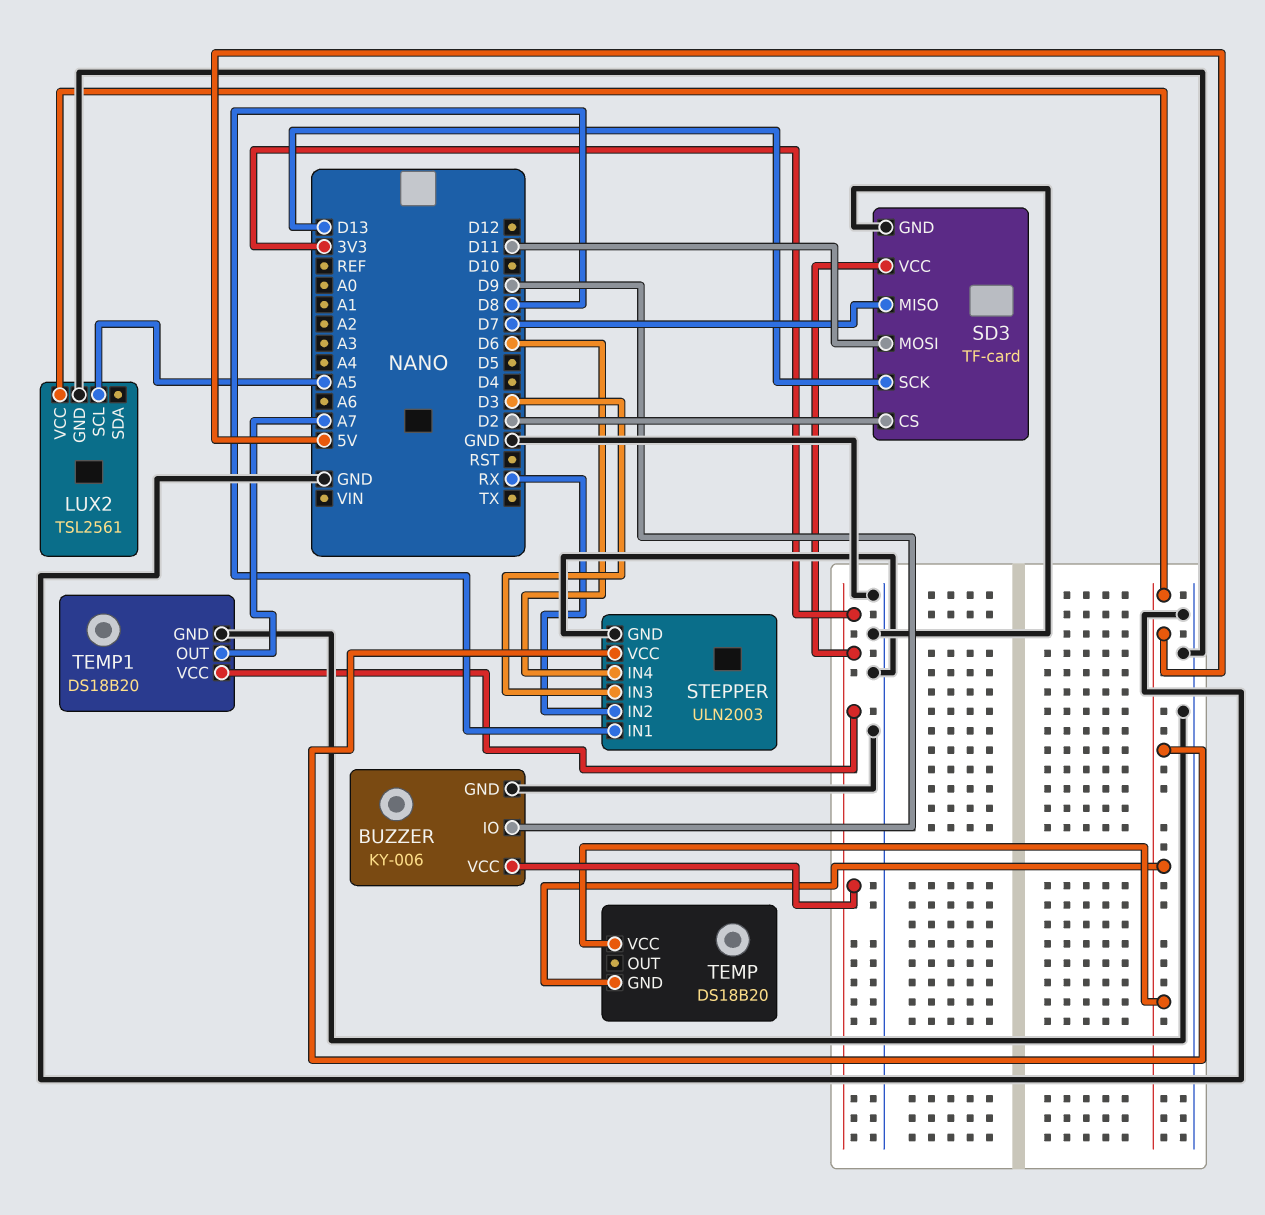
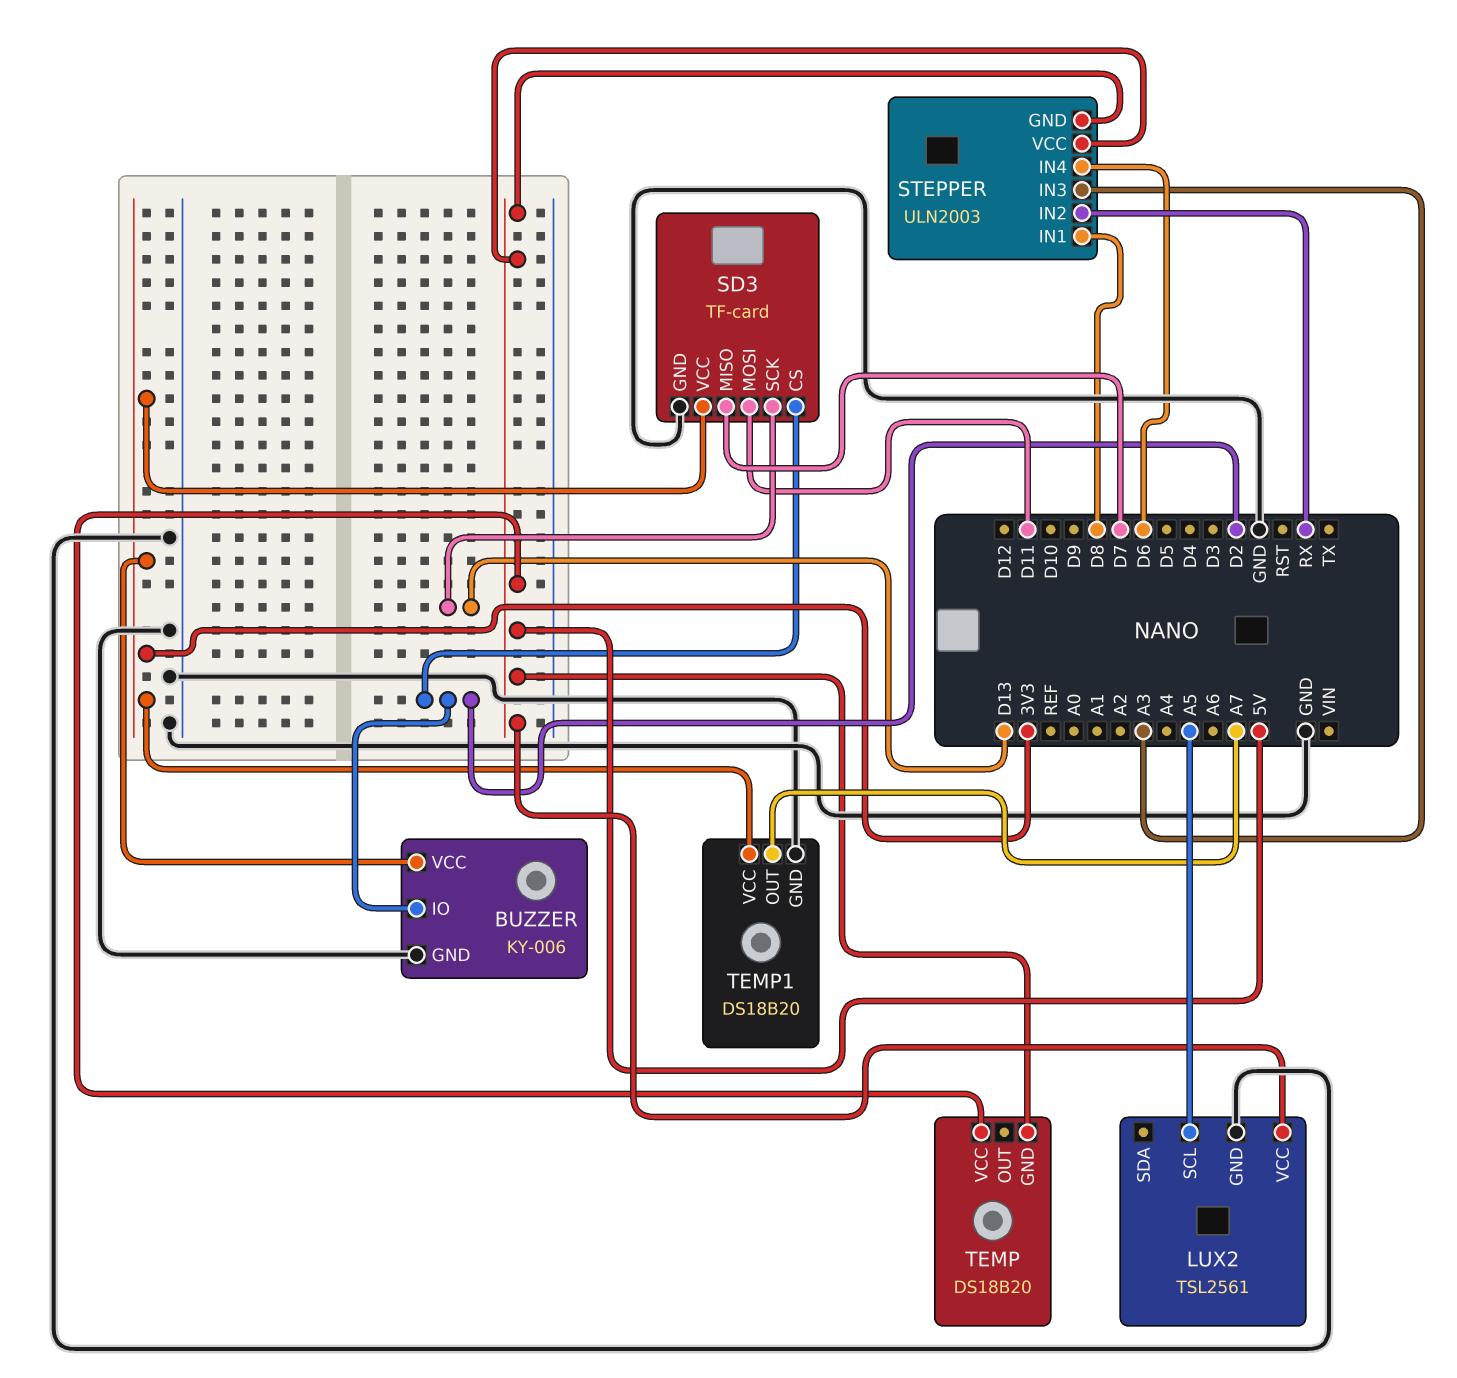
BUZZER pin IO: D9 -> D2
STEPPER pin GND: GND -> 5V
STEPPER pin IN3: D3 -> A3

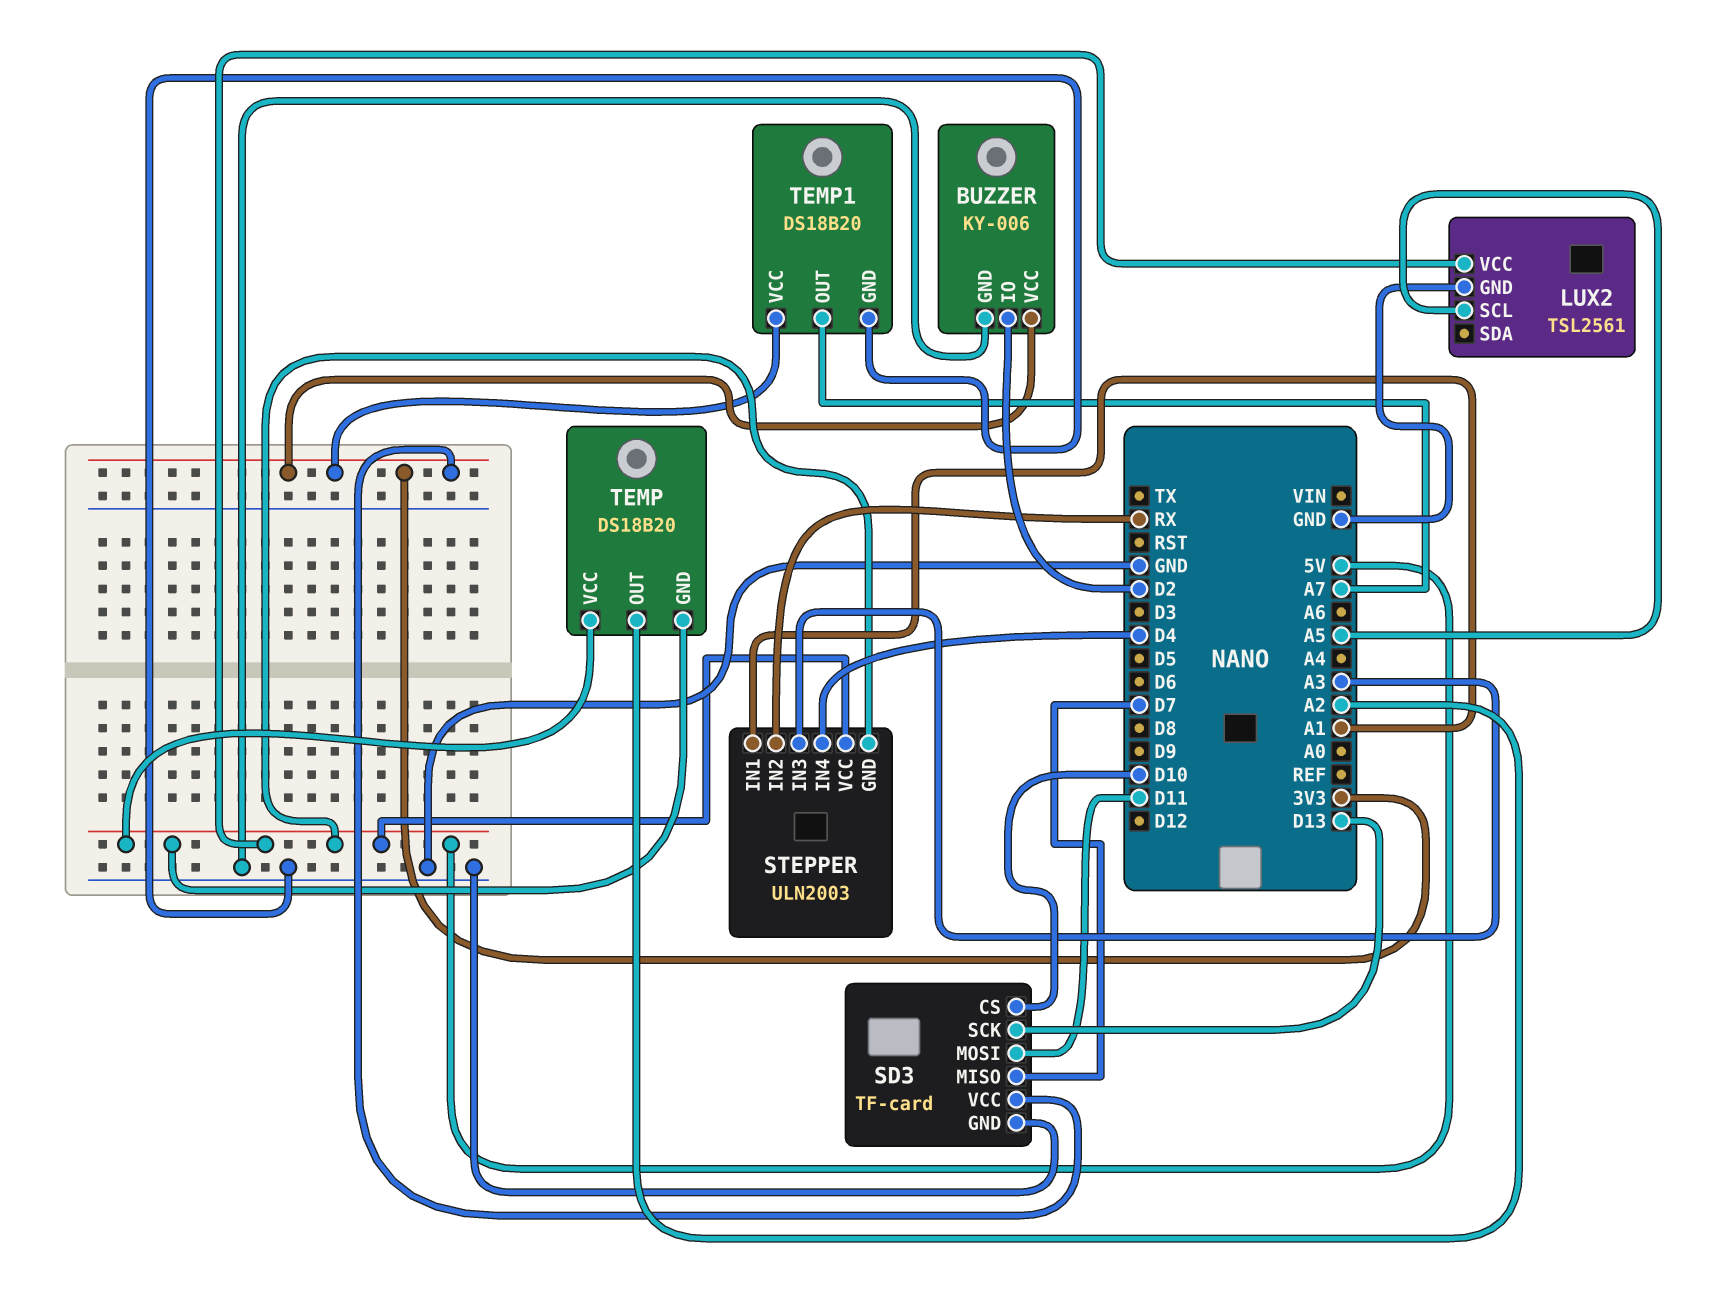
SD3 pin CS: D2 -> D10
STEPPER pin IN1: D8 -> A1
STEPPER pin IN4: D6 -> D4
TEMP pin OUT: none -> A2

